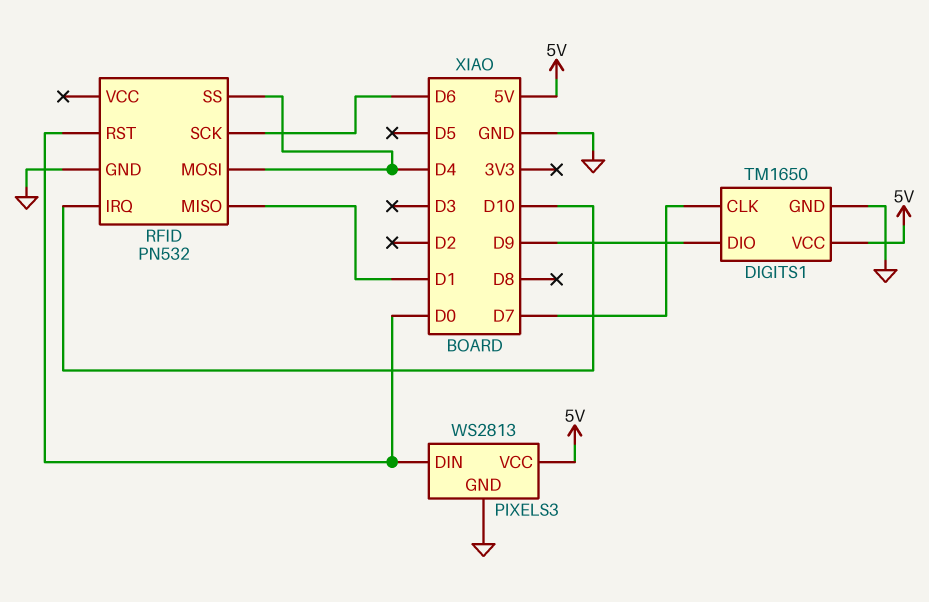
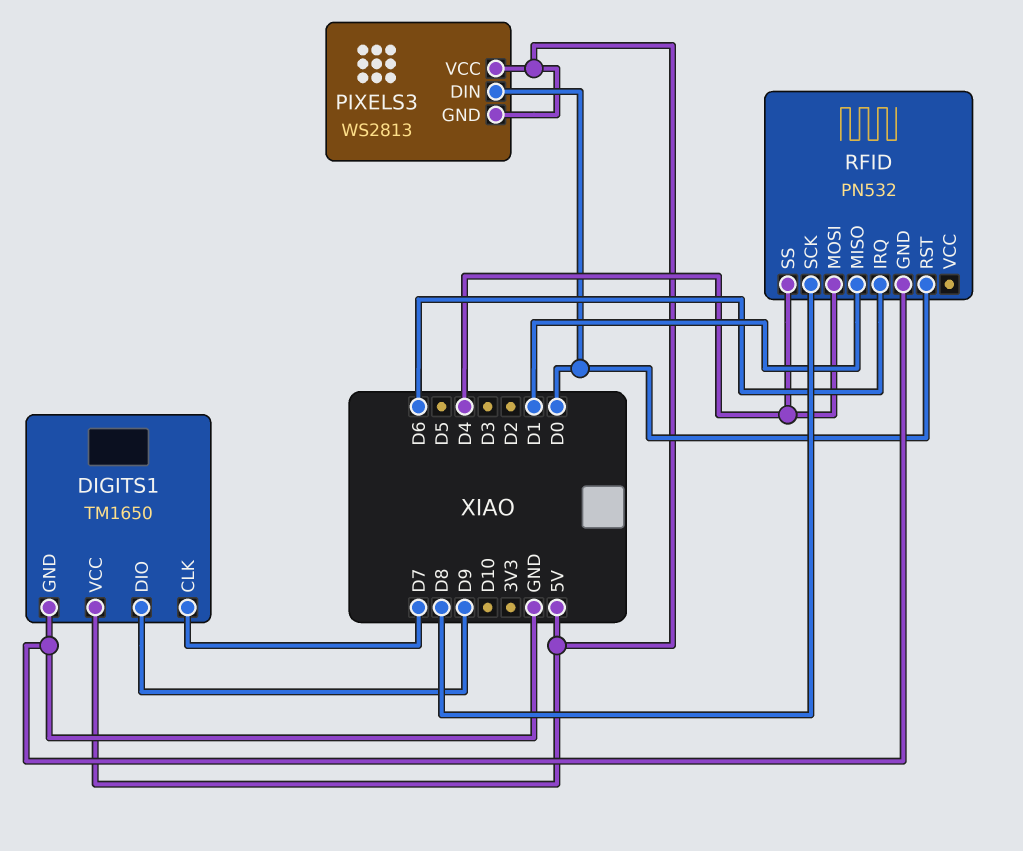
PIXELS3 pin GND: GND -> 5V
RFID pin IRQ: D10 -> D6
RFID pin SCK: D6 -> D8

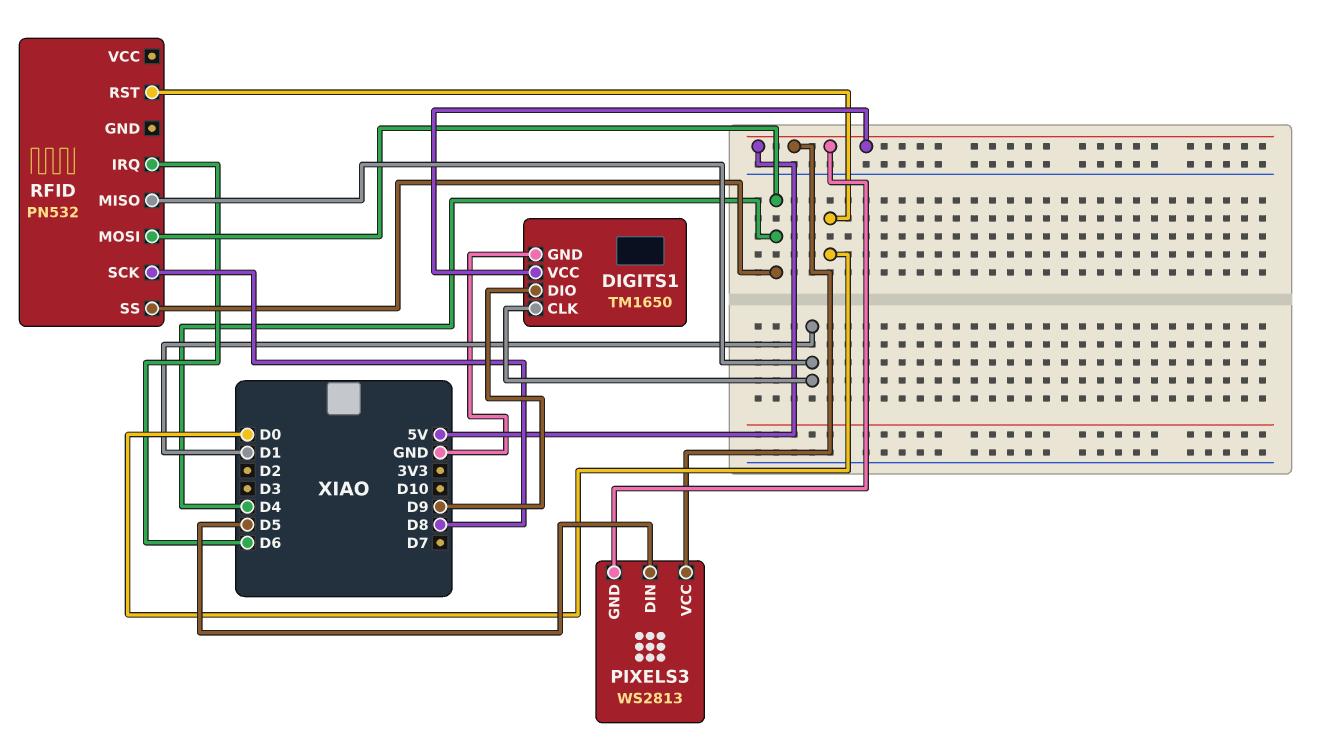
DIGITS1 pin CLK: D7 -> D1
PIXELS3 pin DIN: D0 -> D5
RFID pin GND: GND -> none

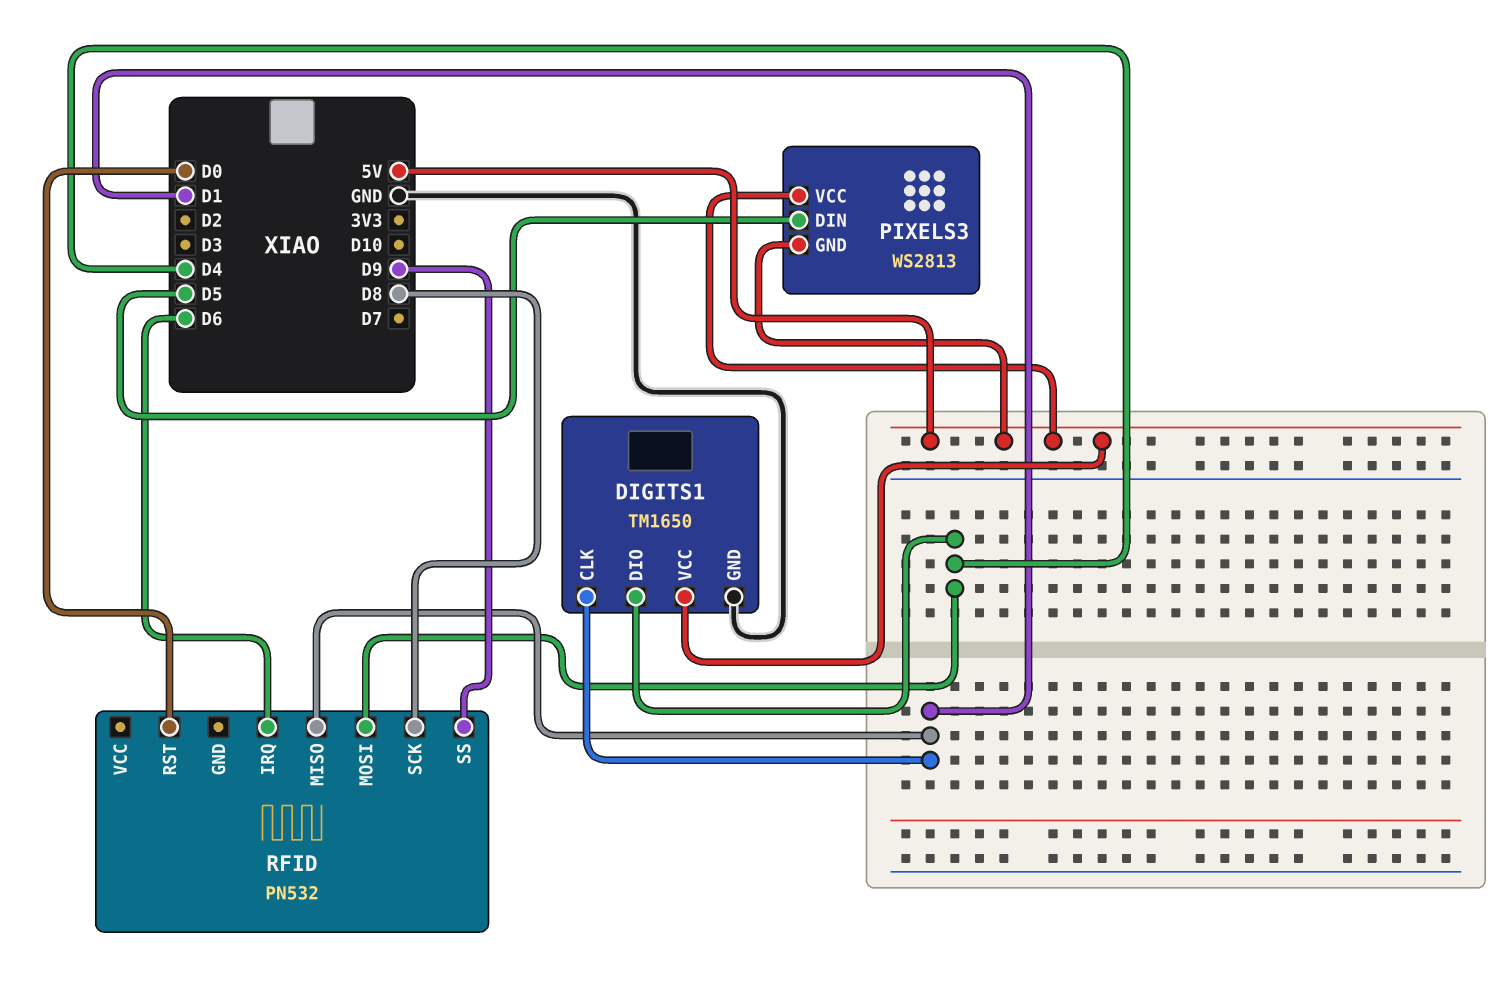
DIGITS1 pin DIO: D9 -> D4
RFID pin SS: D4 -> D9

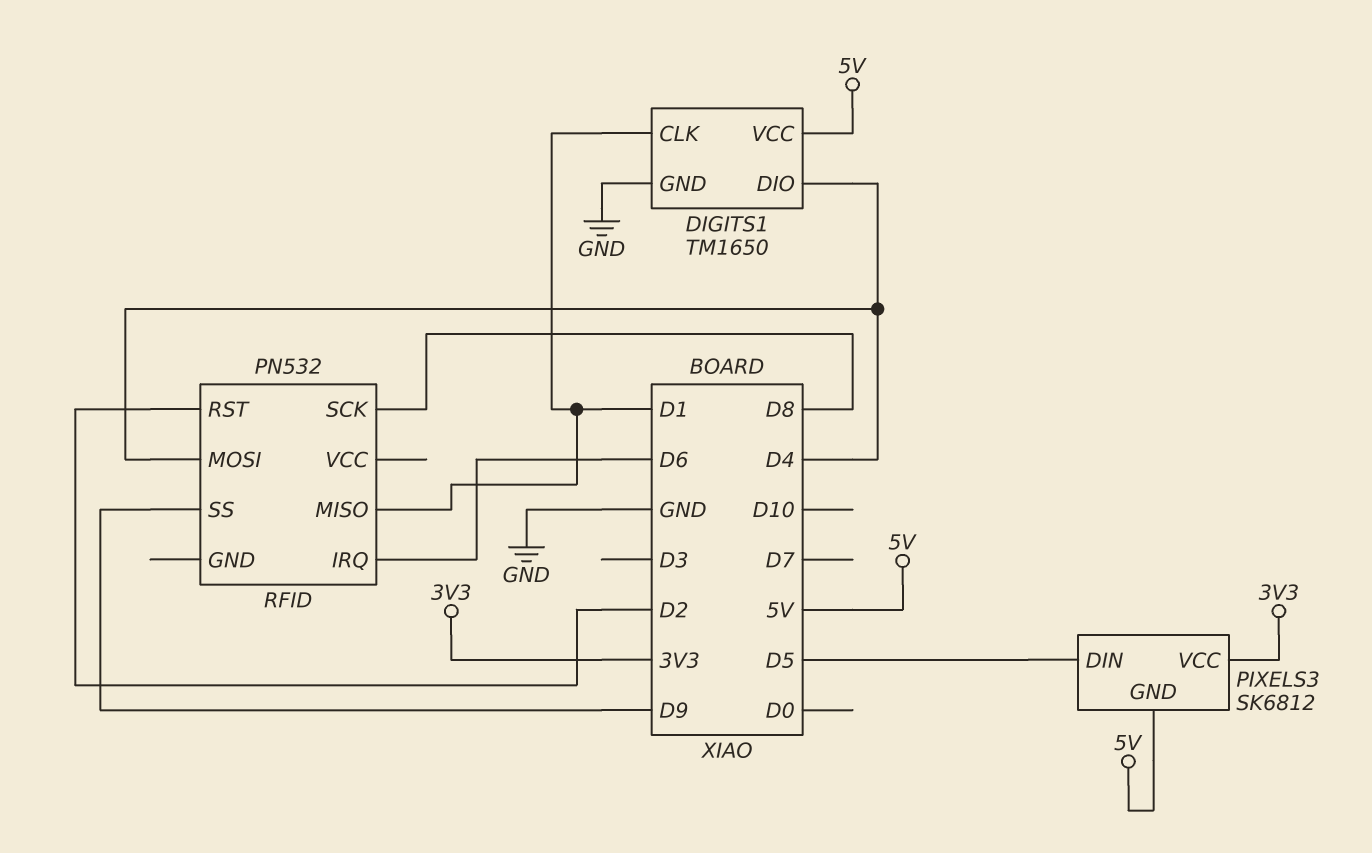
PIXELS3: WS2813 -> SK6812
PIXELS3 pin VCC: 5V -> 3V3
RFID pin RST: D0 -> D2

